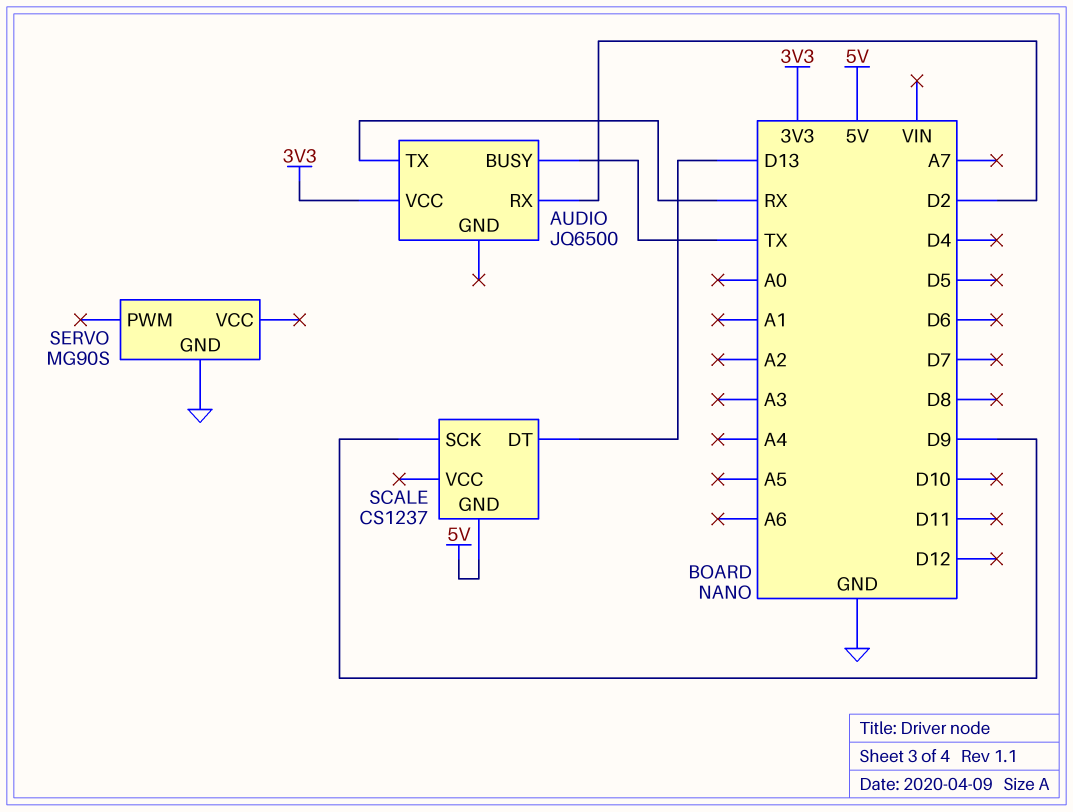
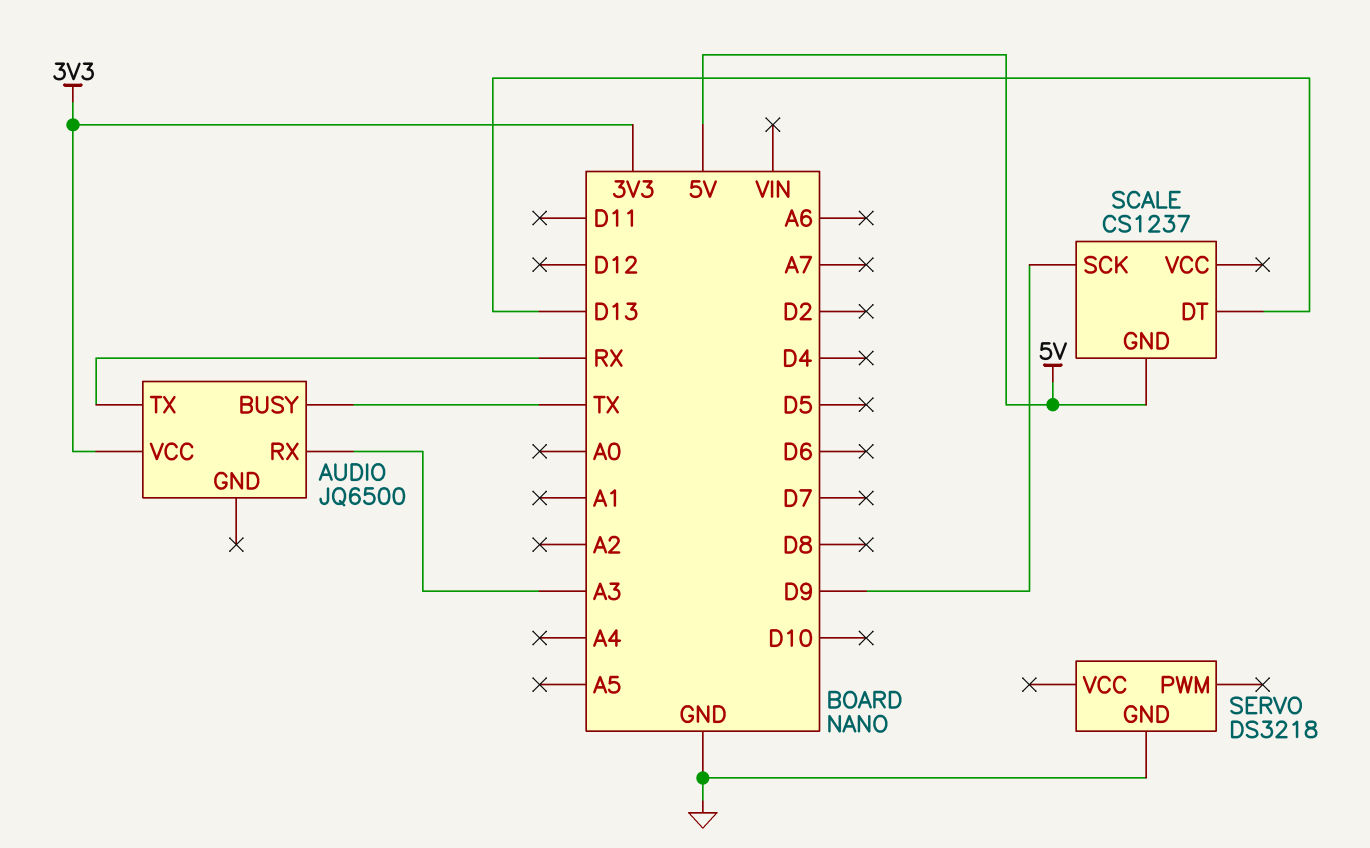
AUDIO pin RX: D2 -> A3
SERVO: MG90S -> DS3218

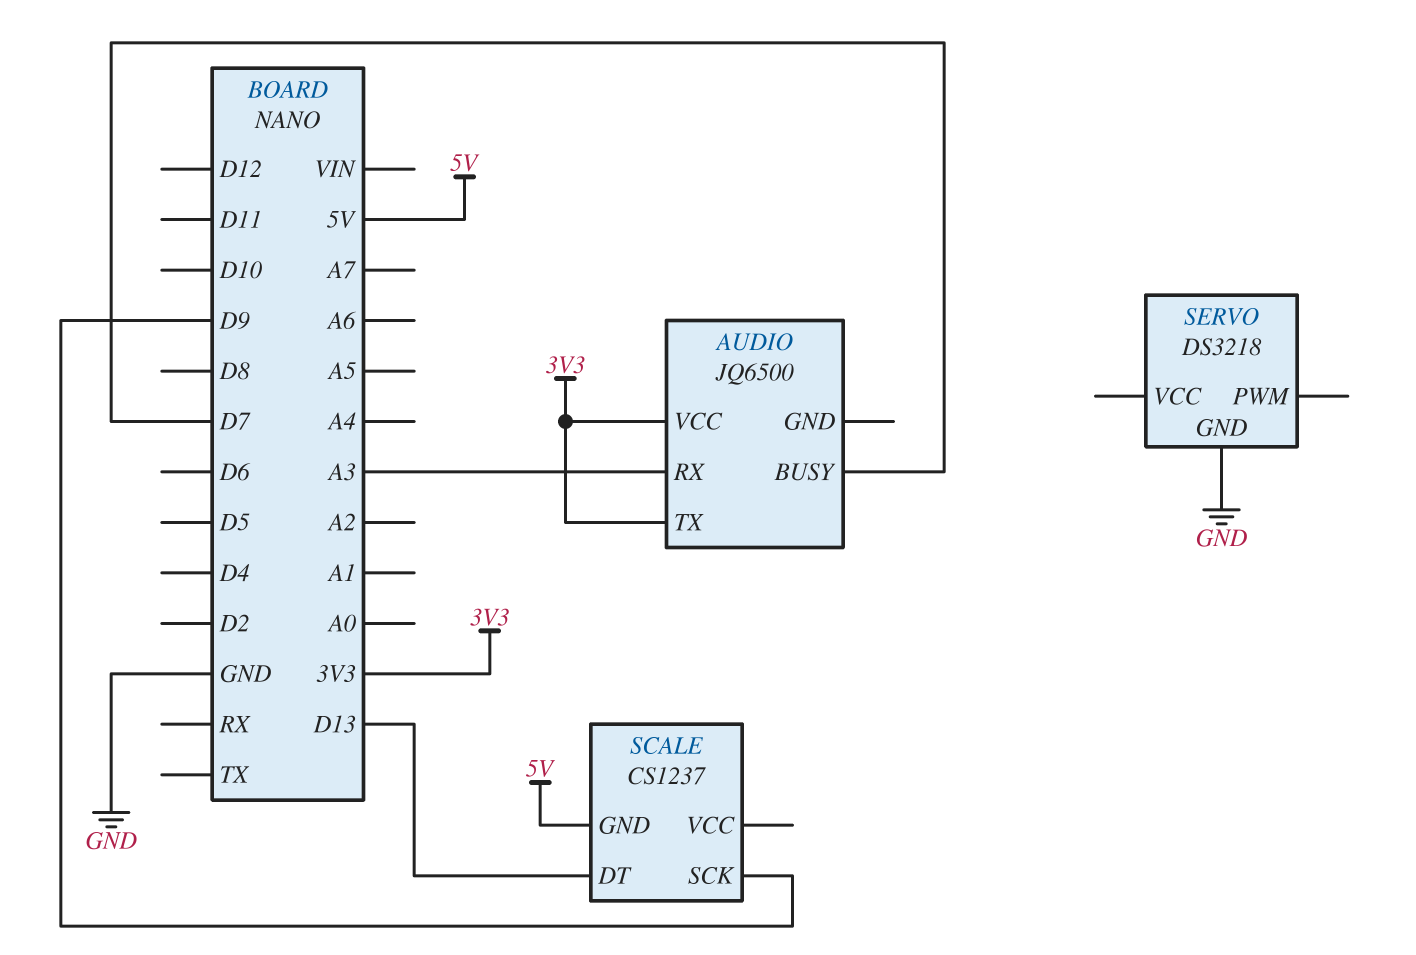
AUDIO pin BUSY: TX -> D7
AUDIO pin TX: RX -> 3V3

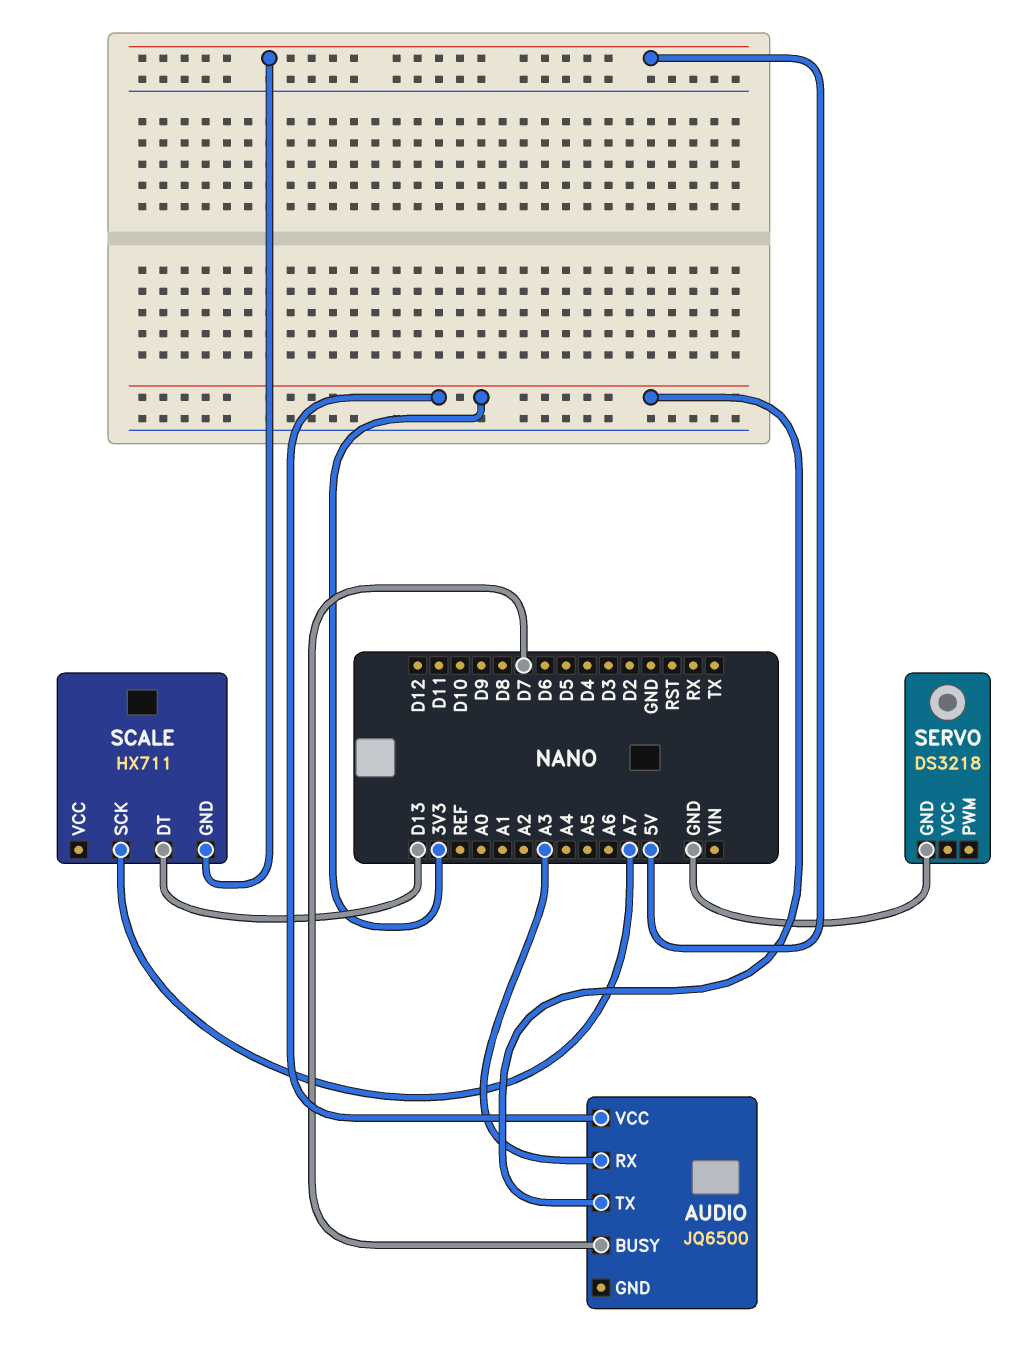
SCALE: CS1237 -> HX711
SCALE pin SCK: D9 -> A7

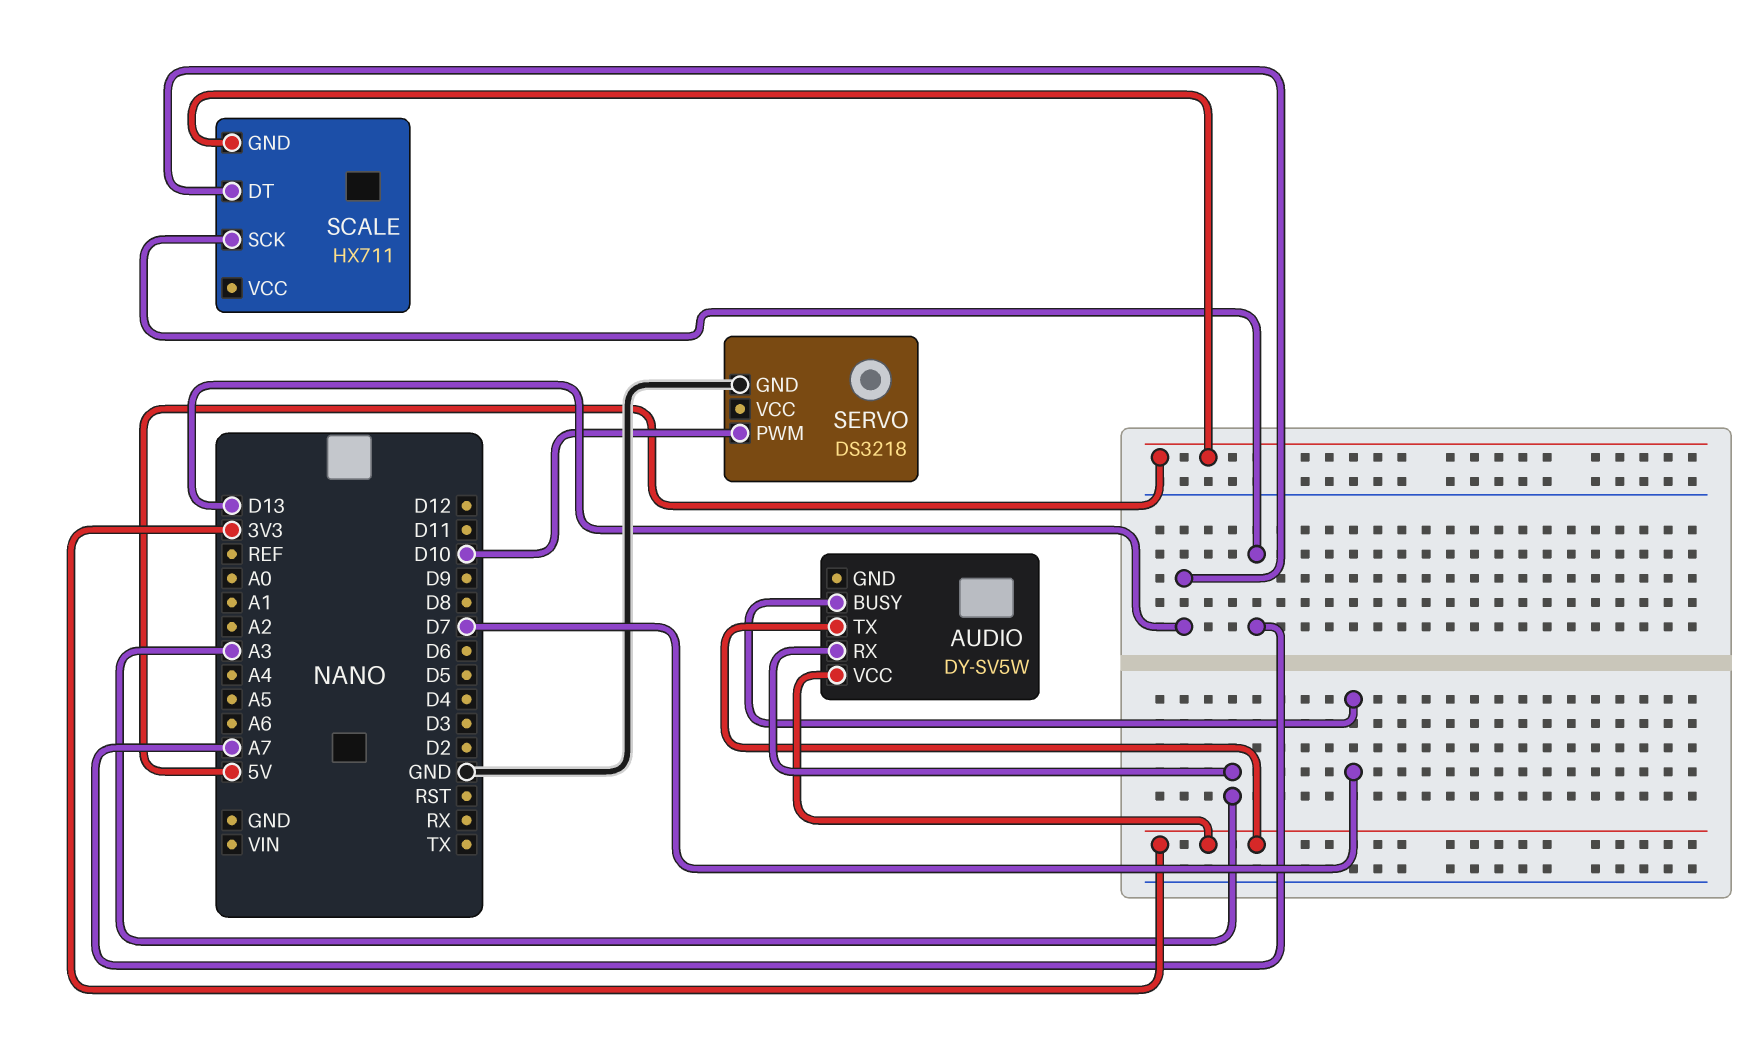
AUDIO: JQ6500 -> DY-SV5W
SERVO pin PWM: none -> D10

